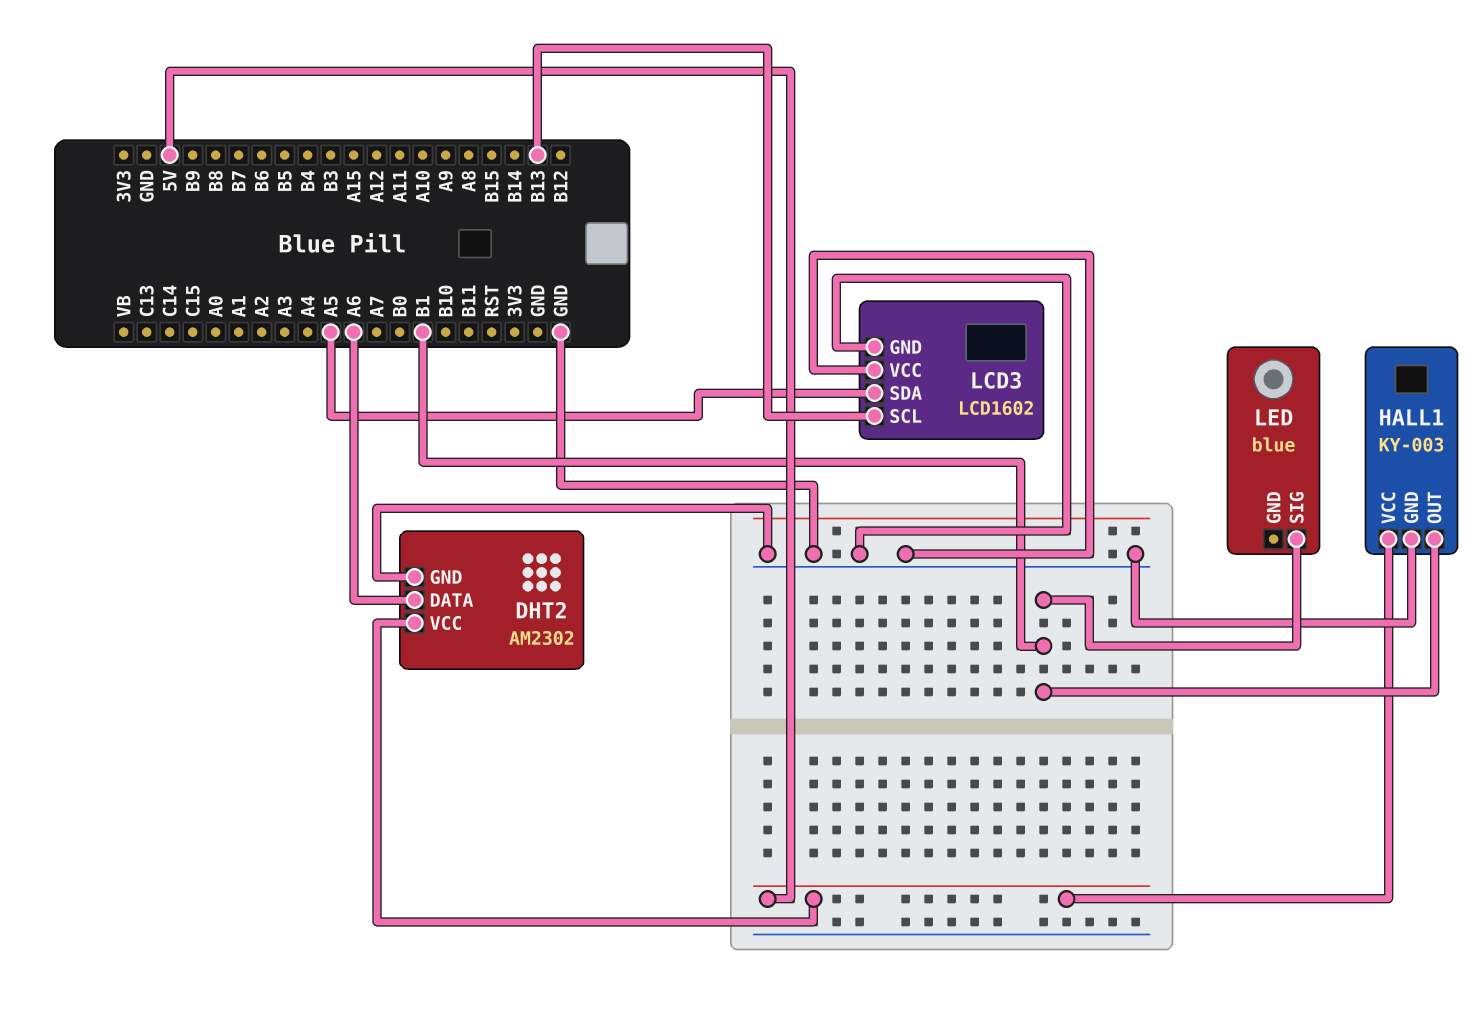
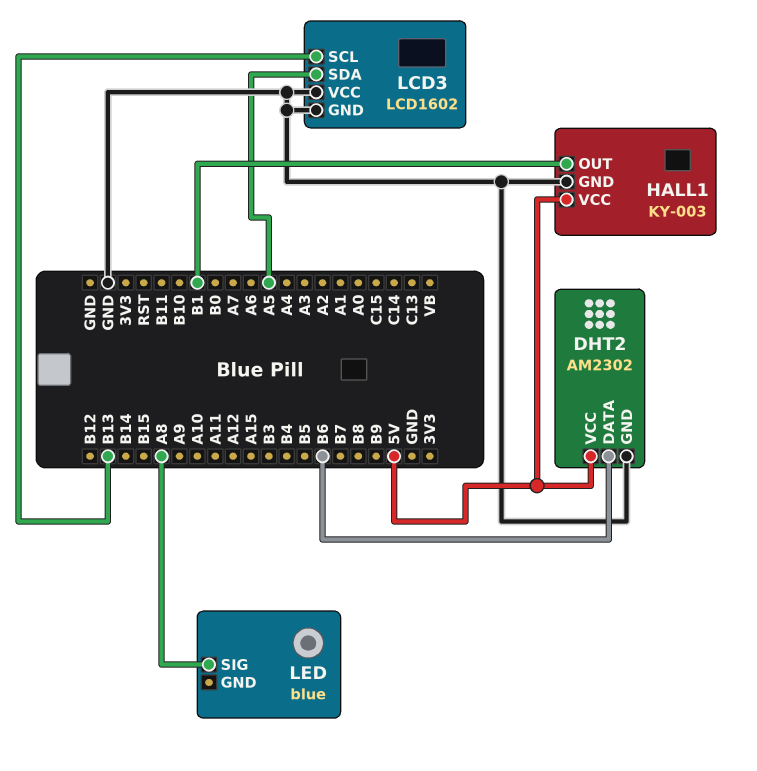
DHT2 pin DATA: A6 -> B6
LED pin SIG: B1 -> A8

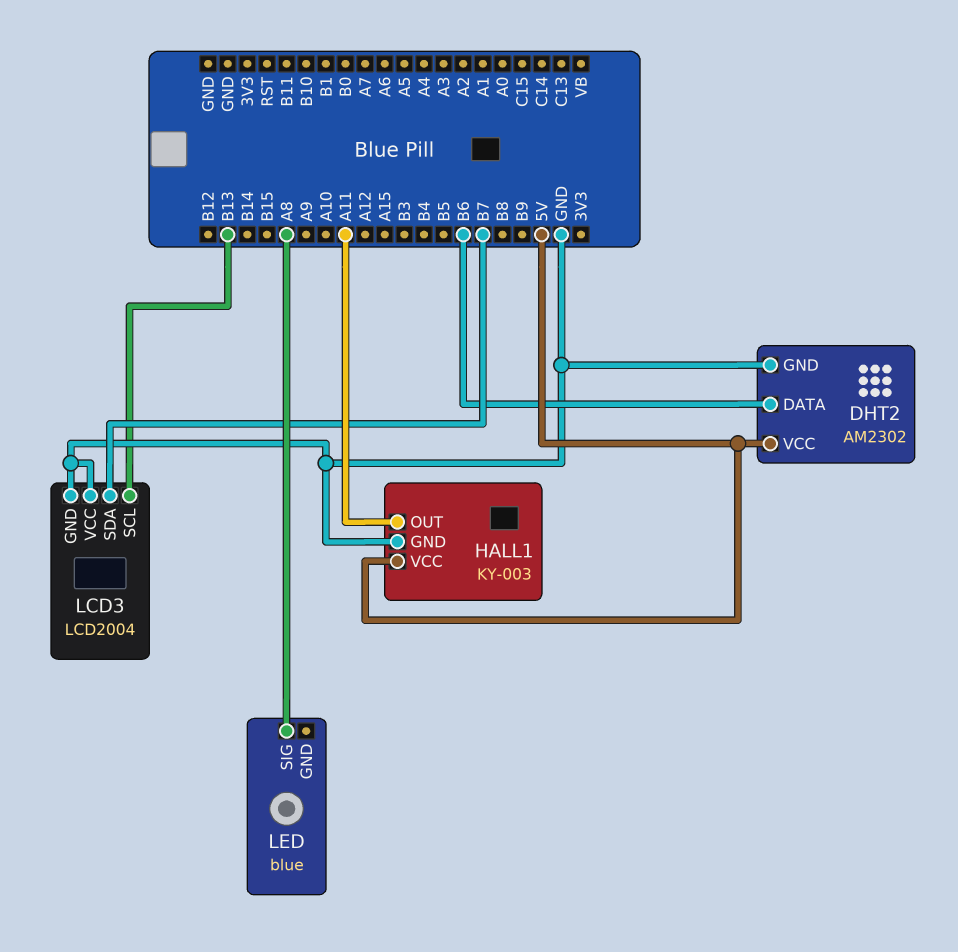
HALL1 pin OUT: B1 -> A11
LCD3: LCD1602 -> LCD2004
LCD3 pin SDA: A5 -> B7

